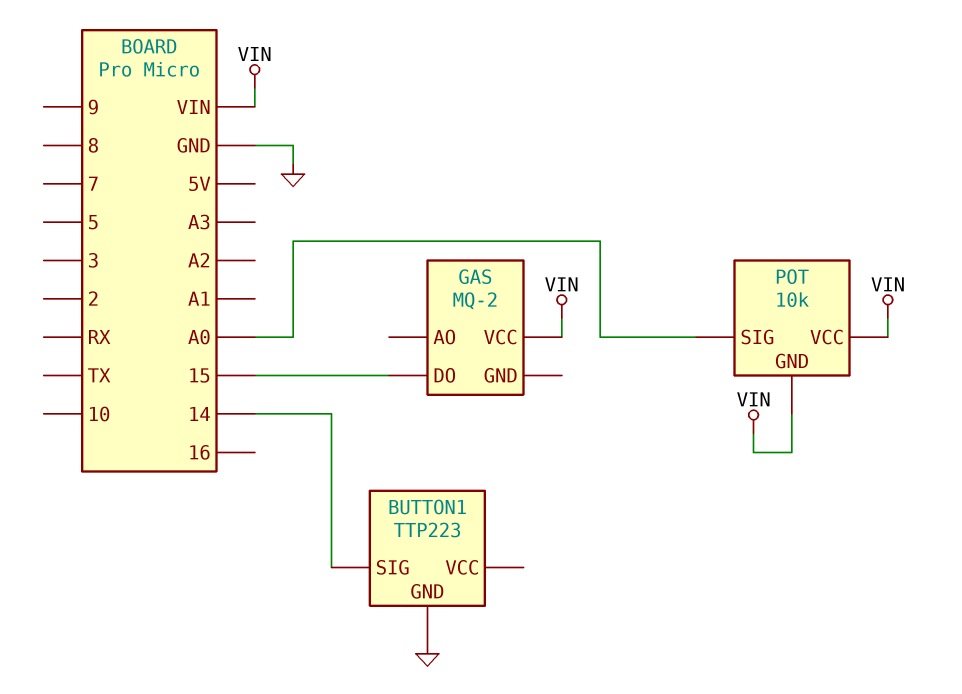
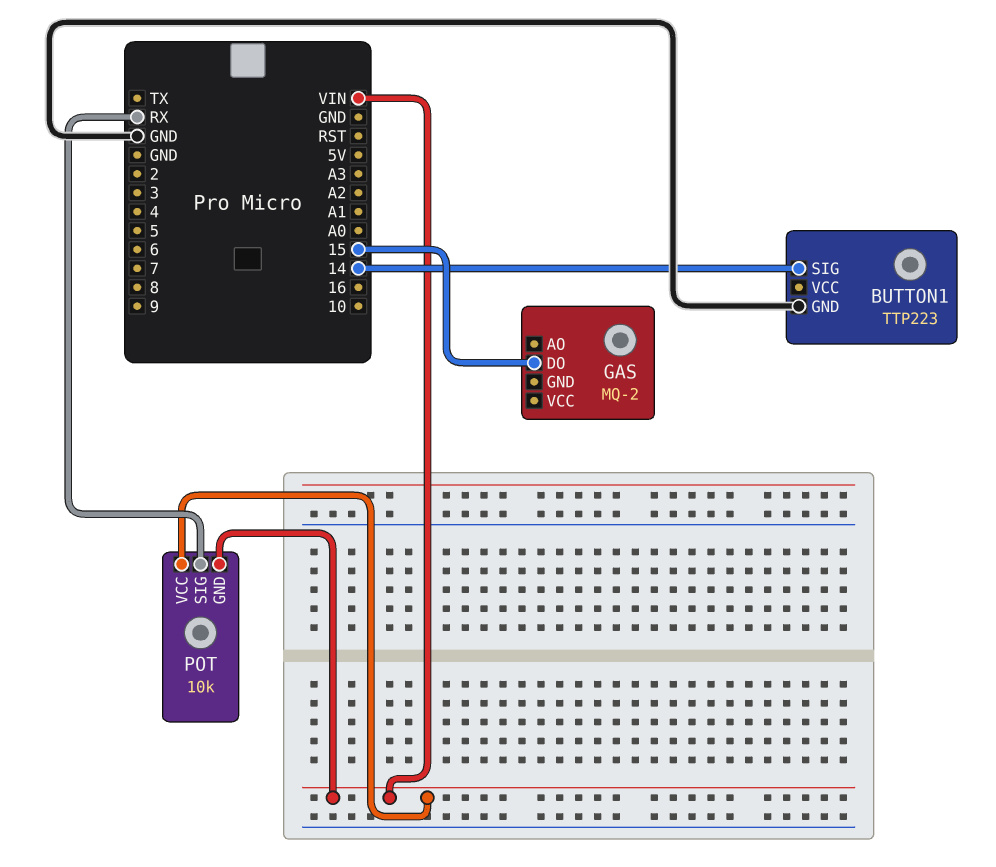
GAS pin VCC: VIN -> none
POT pin SIG: A0 -> RX

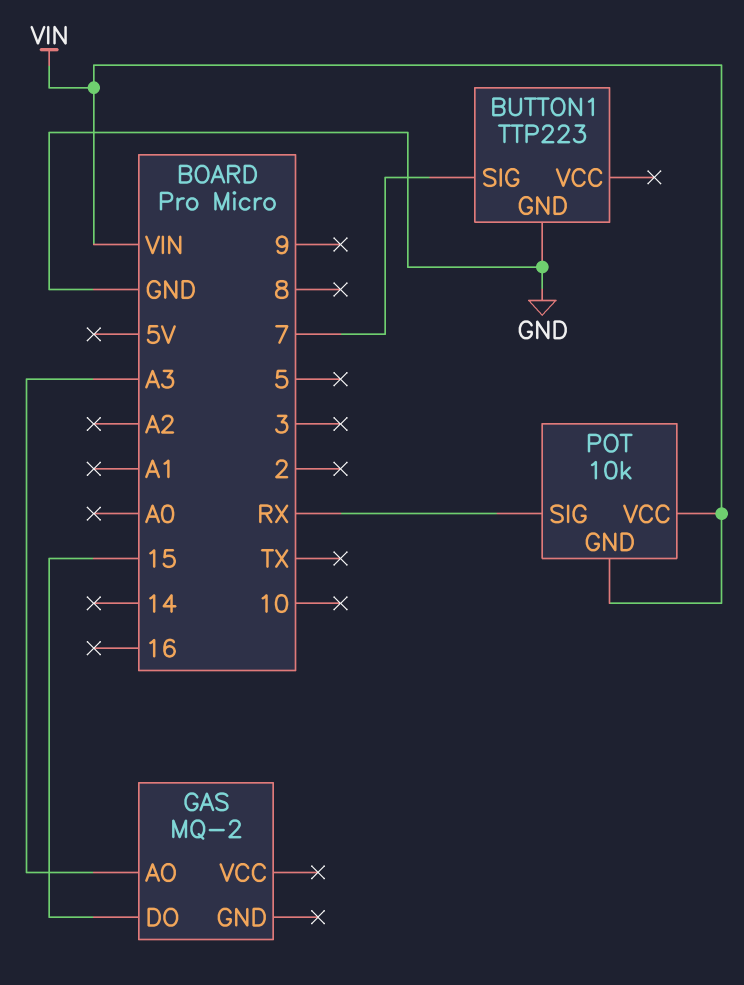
BUTTON1 pin SIG: 14 -> 7
GAS pin AO: none -> A3

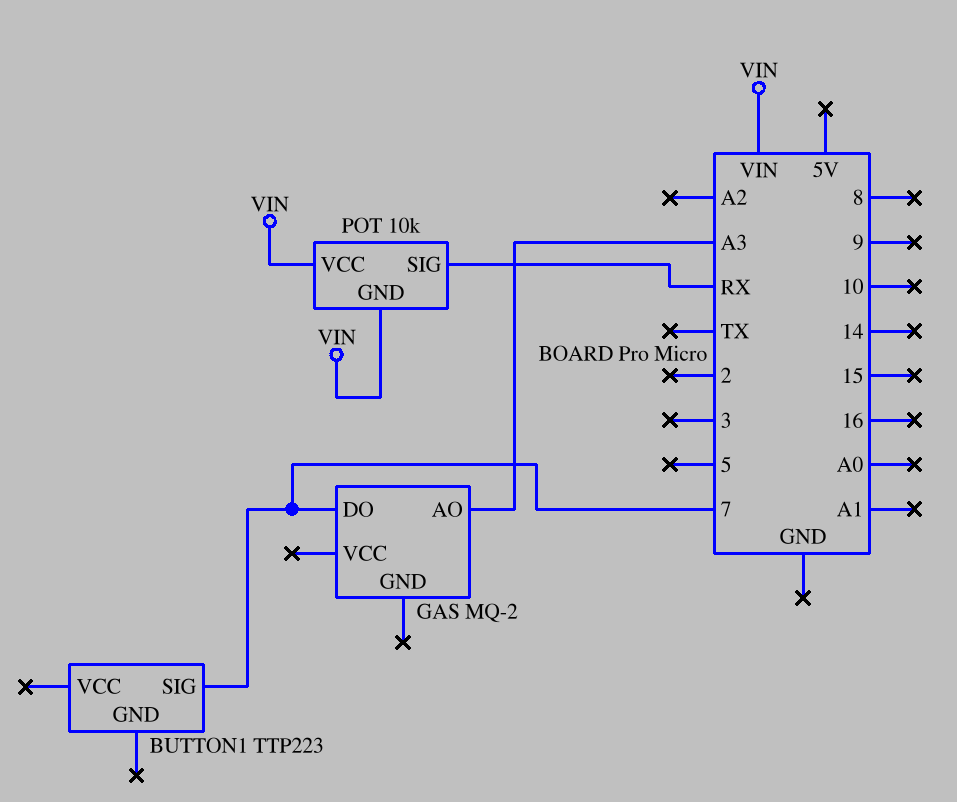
BUTTON1 pin GND: GND -> none
GAS pin DO: 15 -> 7

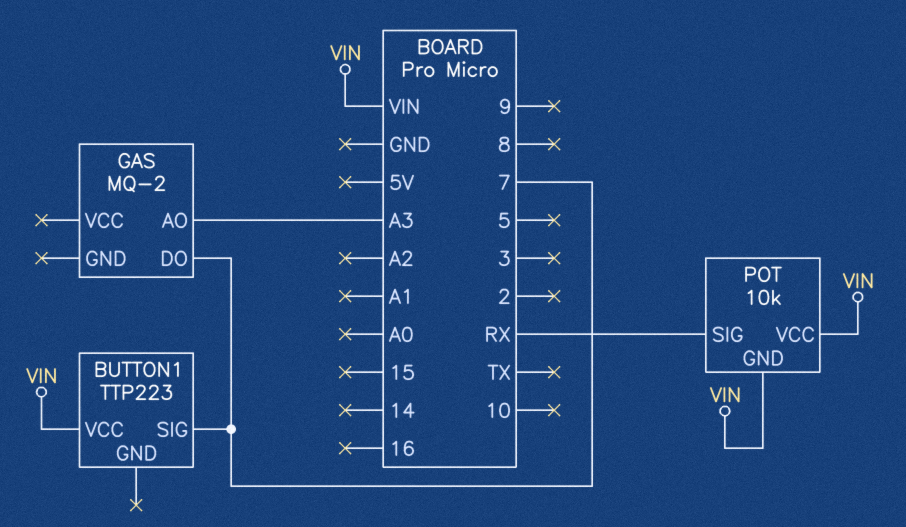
BUTTON1 pin VCC: none -> VIN

